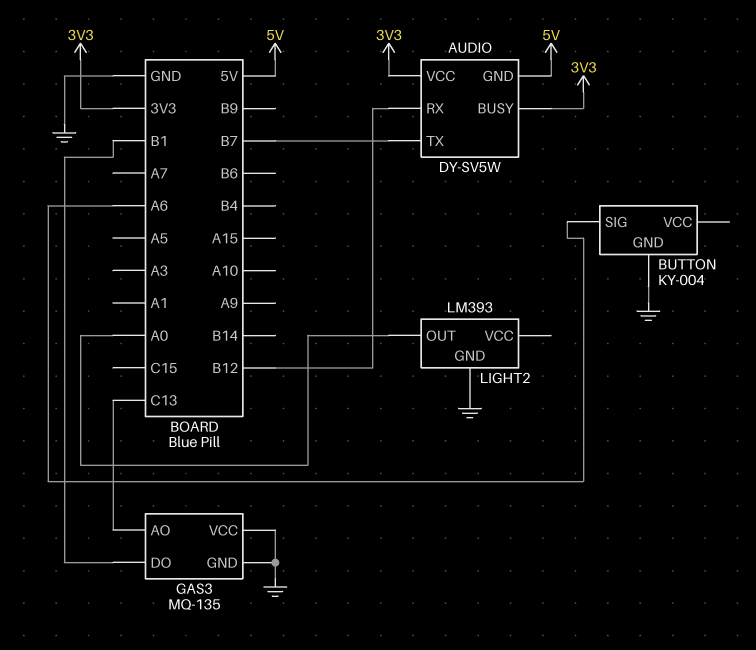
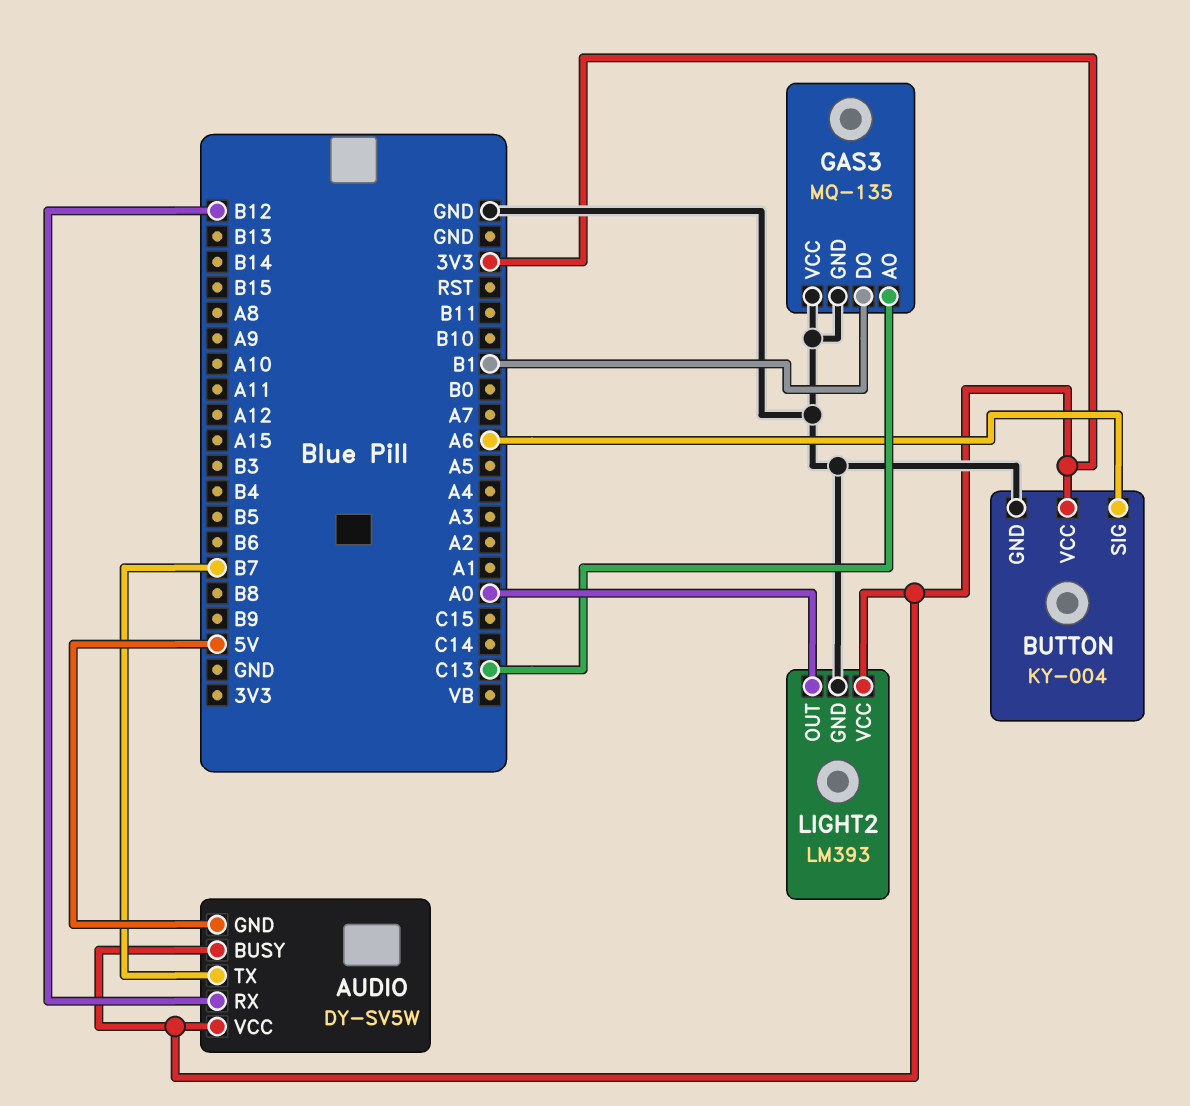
BUTTON pin VCC: none -> 3V3
LIGHT2 pin VCC: none -> 3V3

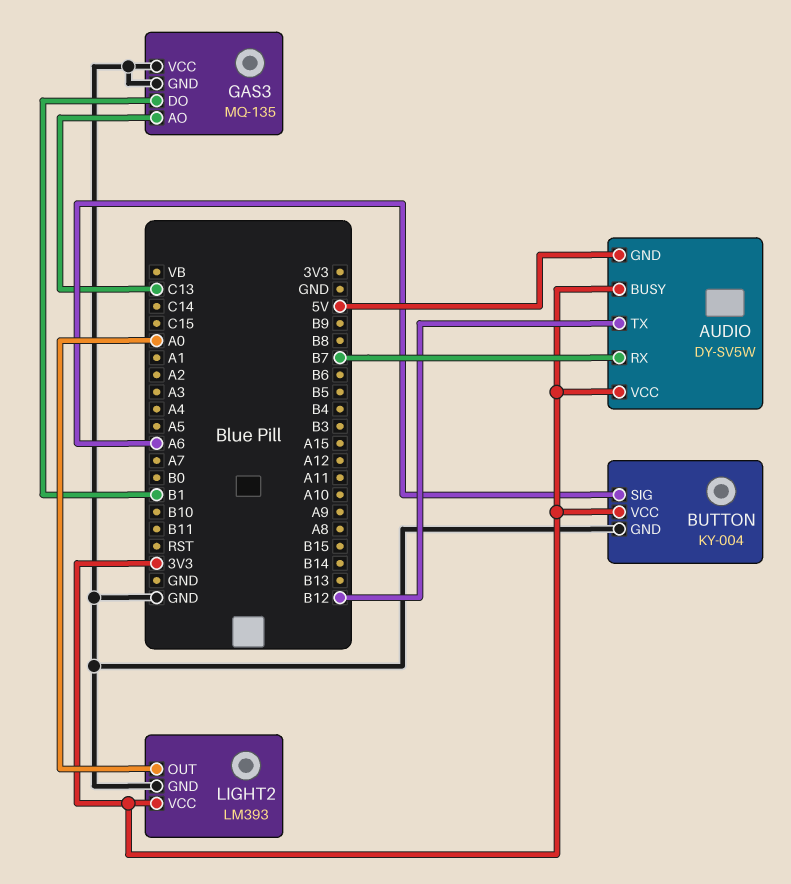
AUDIO pin RX: B12 -> B7
AUDIO pin TX: B7 -> B12

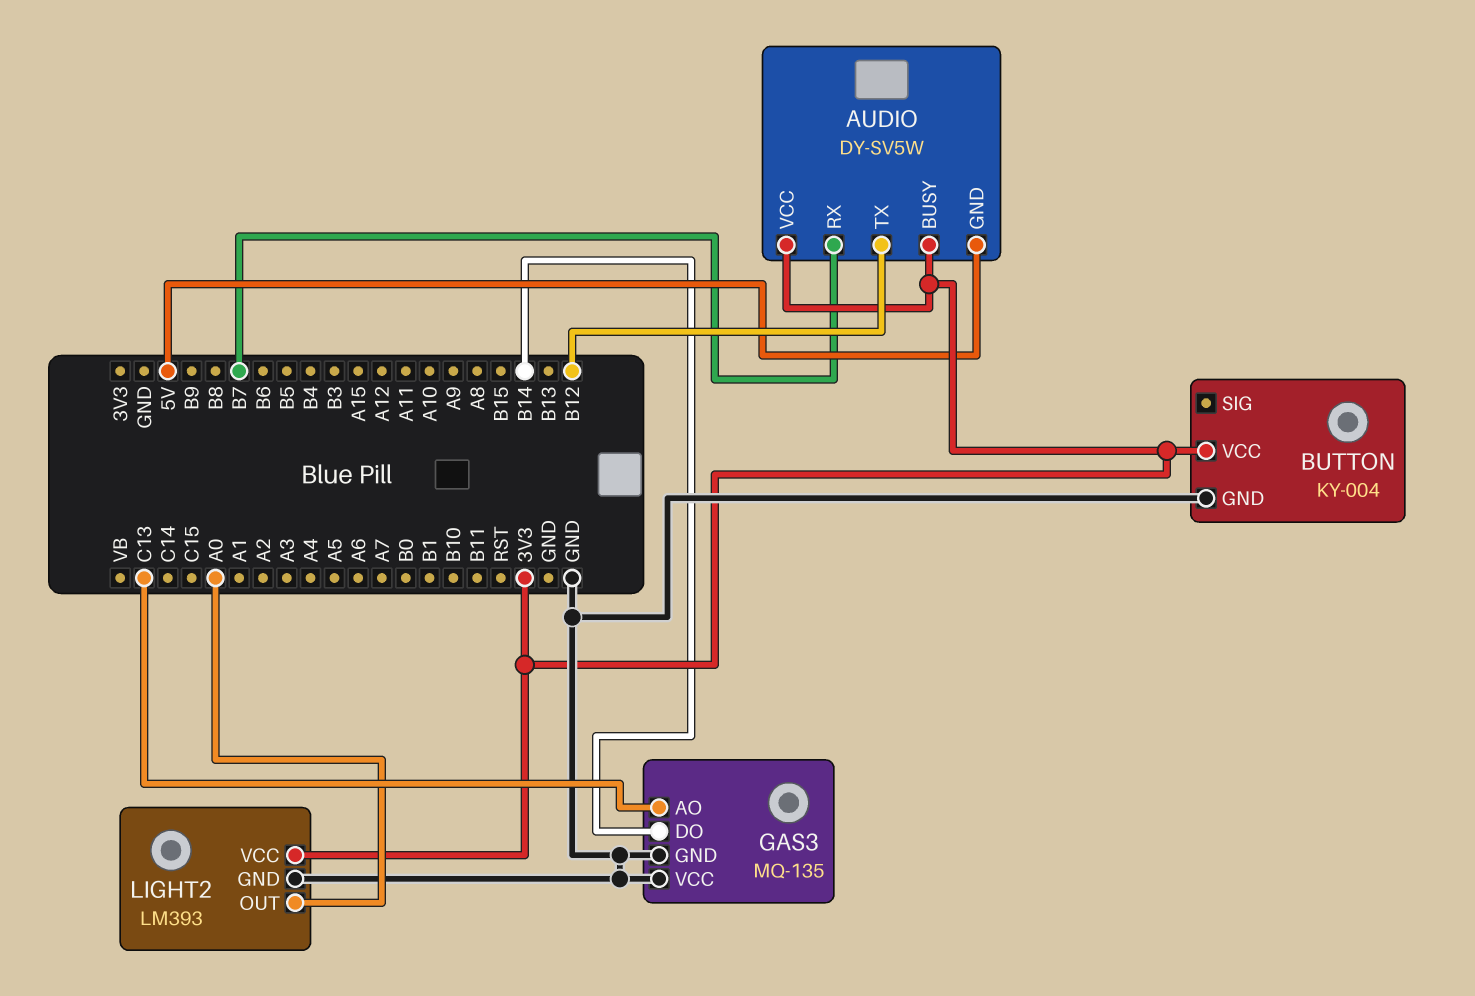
BUTTON pin SIG: A6 -> none
GAS3 pin DO: B1 -> B14

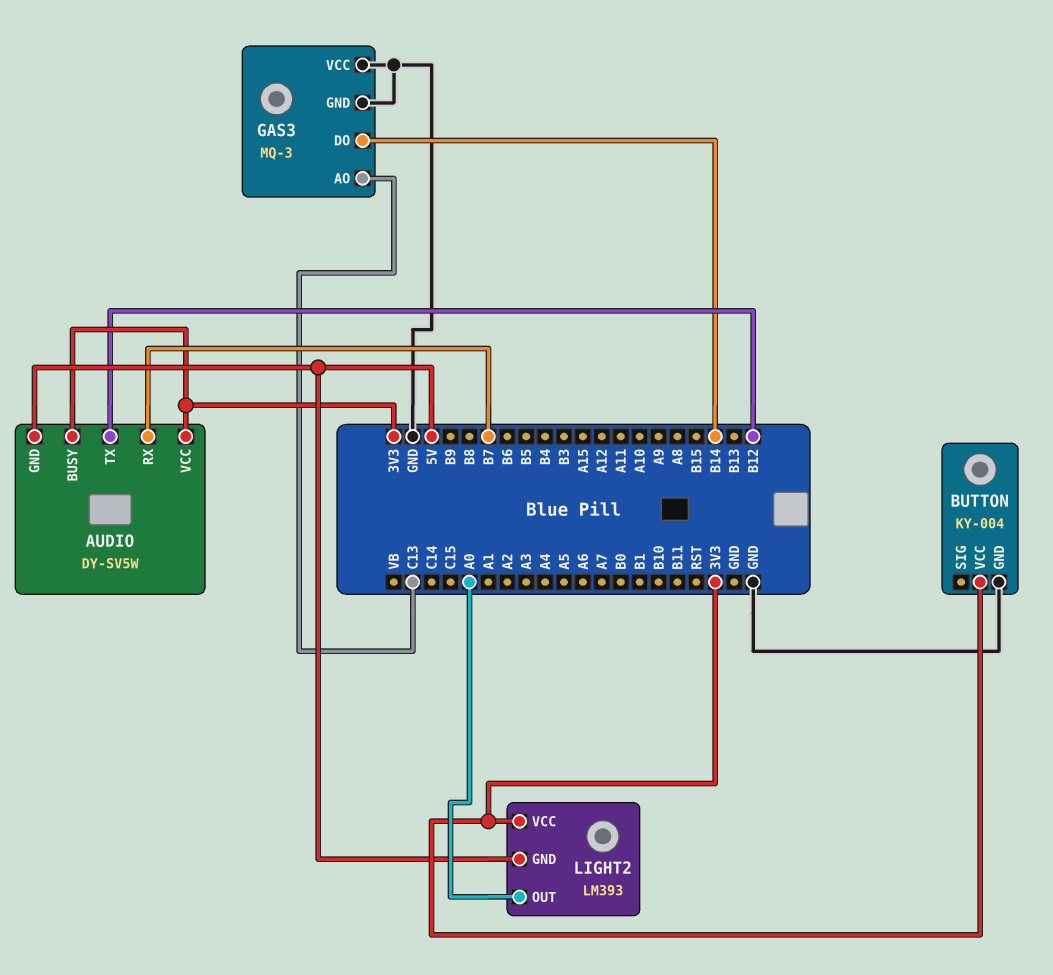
GAS3: MQ-135 -> MQ-3
LIGHT2 pin GND: GND -> 5V

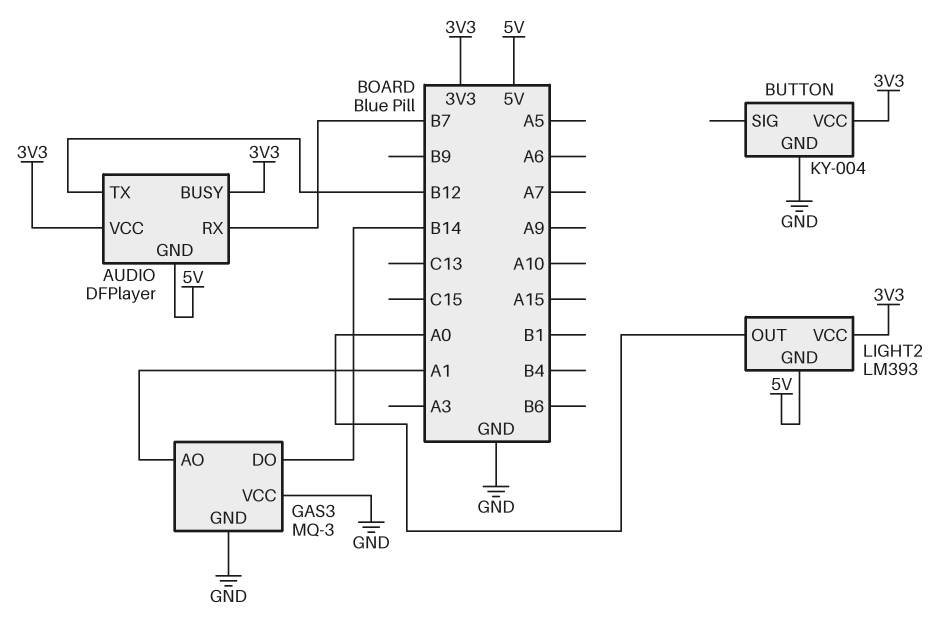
AUDIO: DY-SV5W -> DFPlayer
GAS3 pin AO: C13 -> A1

